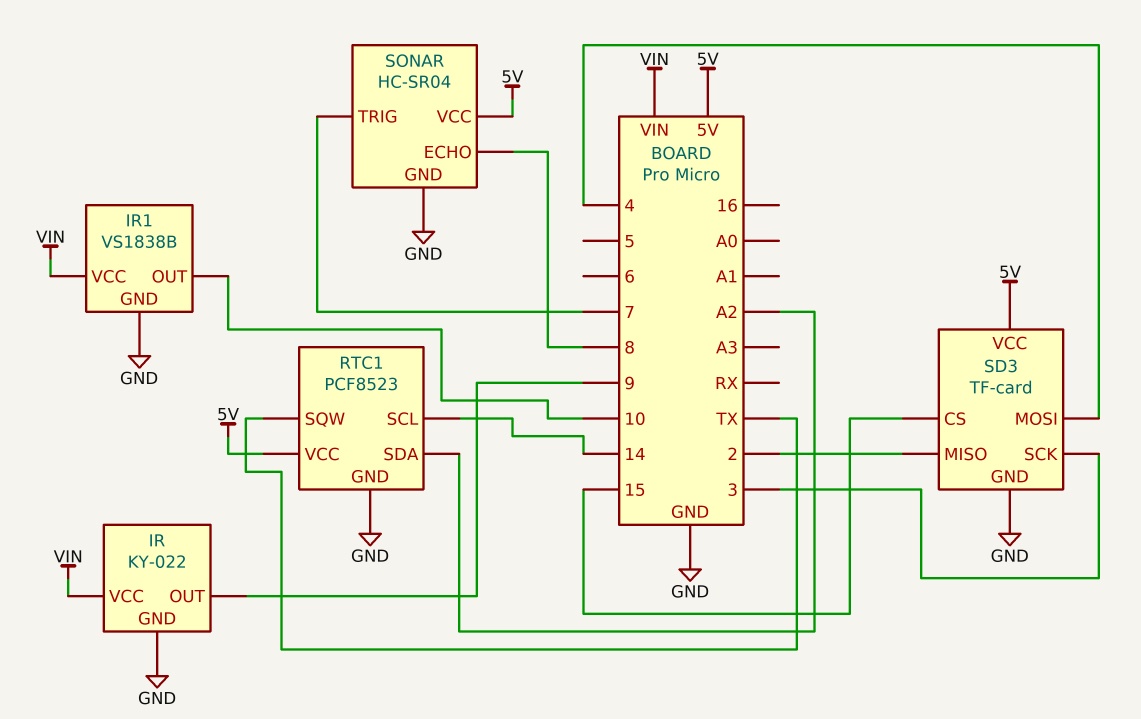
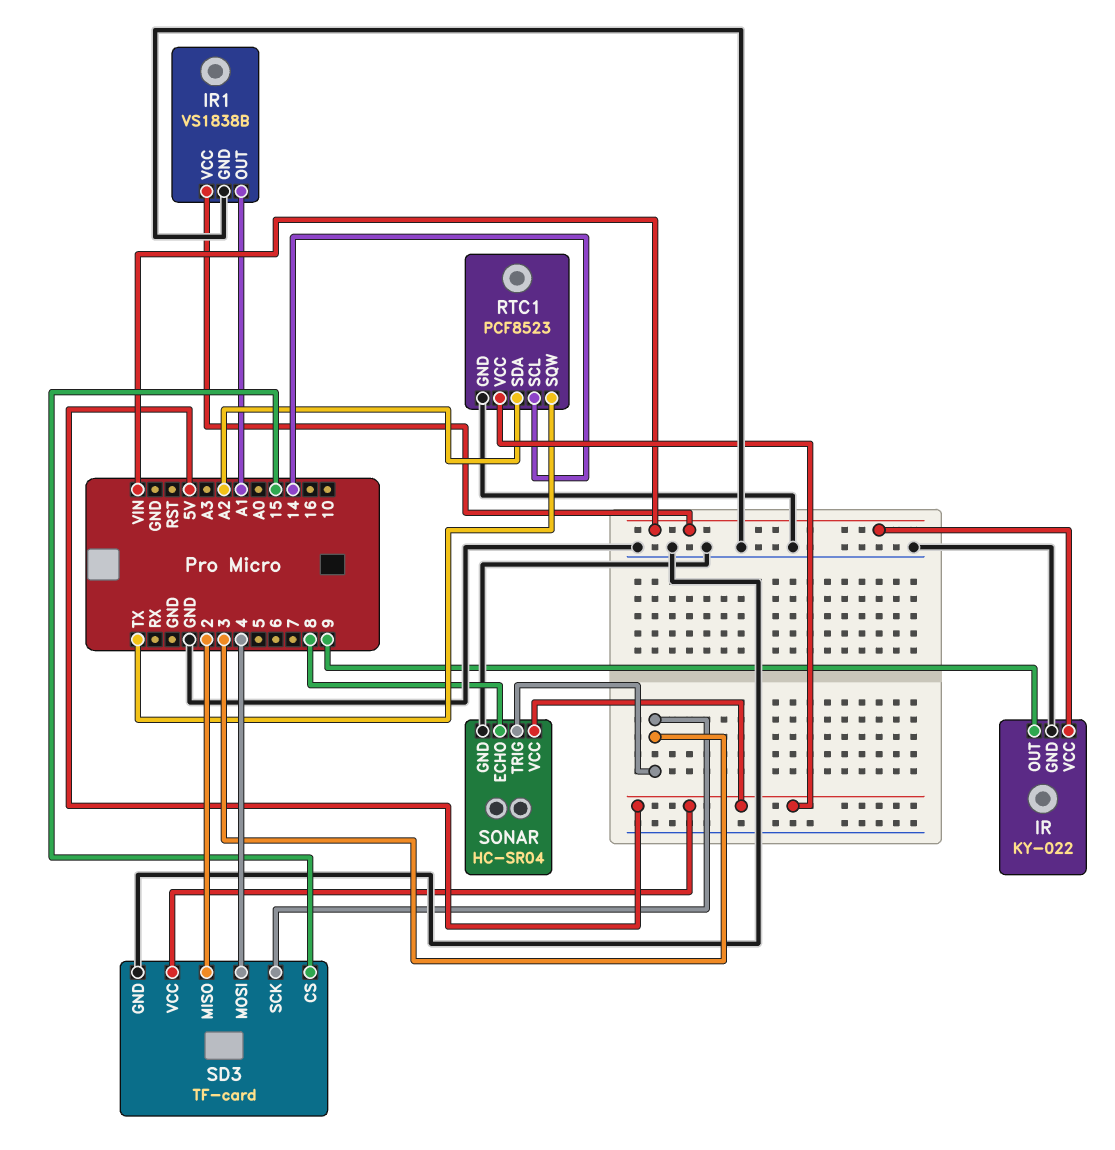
IR1 pin OUT: 10 -> A1
SONAR pin TRIG: 7 -> 3

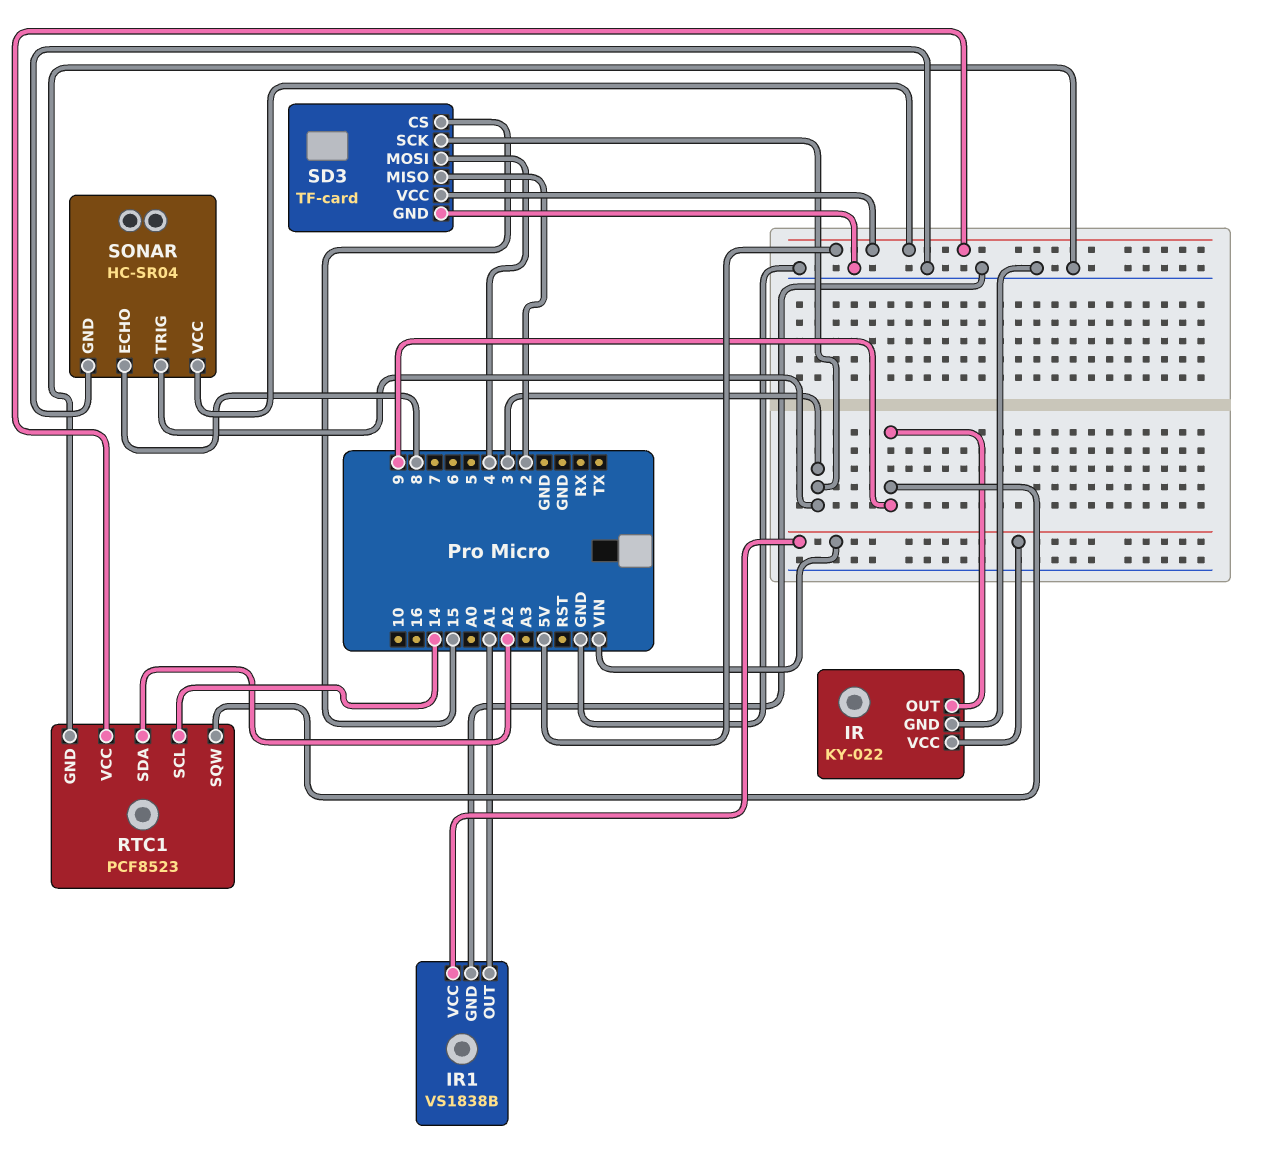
RTC1 pin SQW: TX -> 9

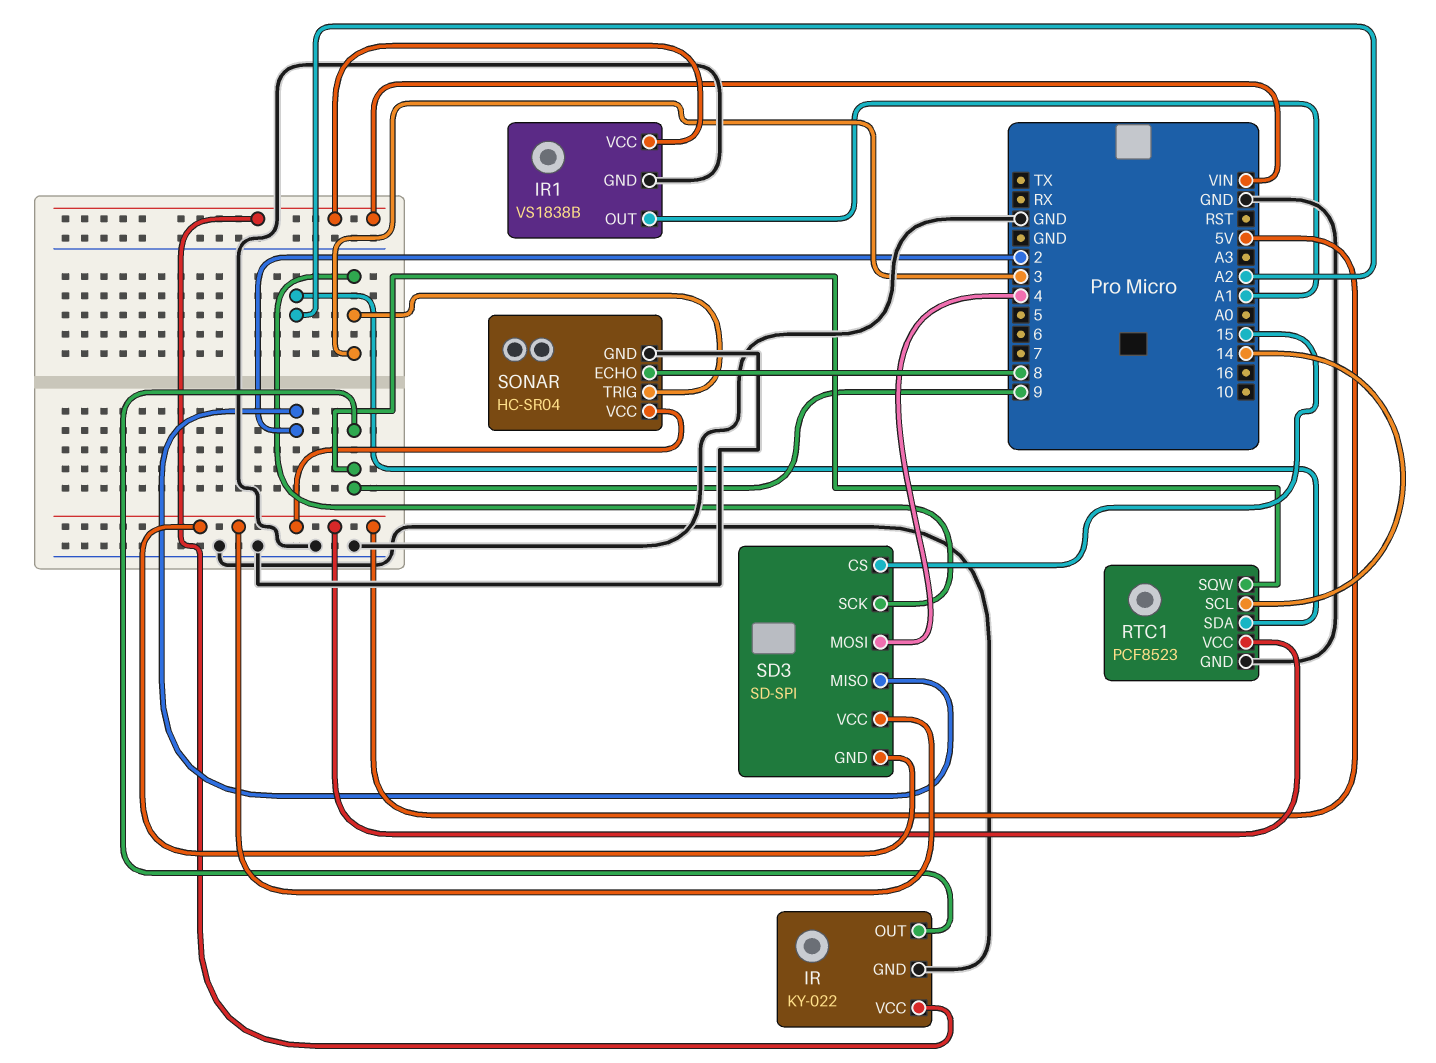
SD3: TF-card -> SD-SPI
SD3 pin GND: GND -> 5V

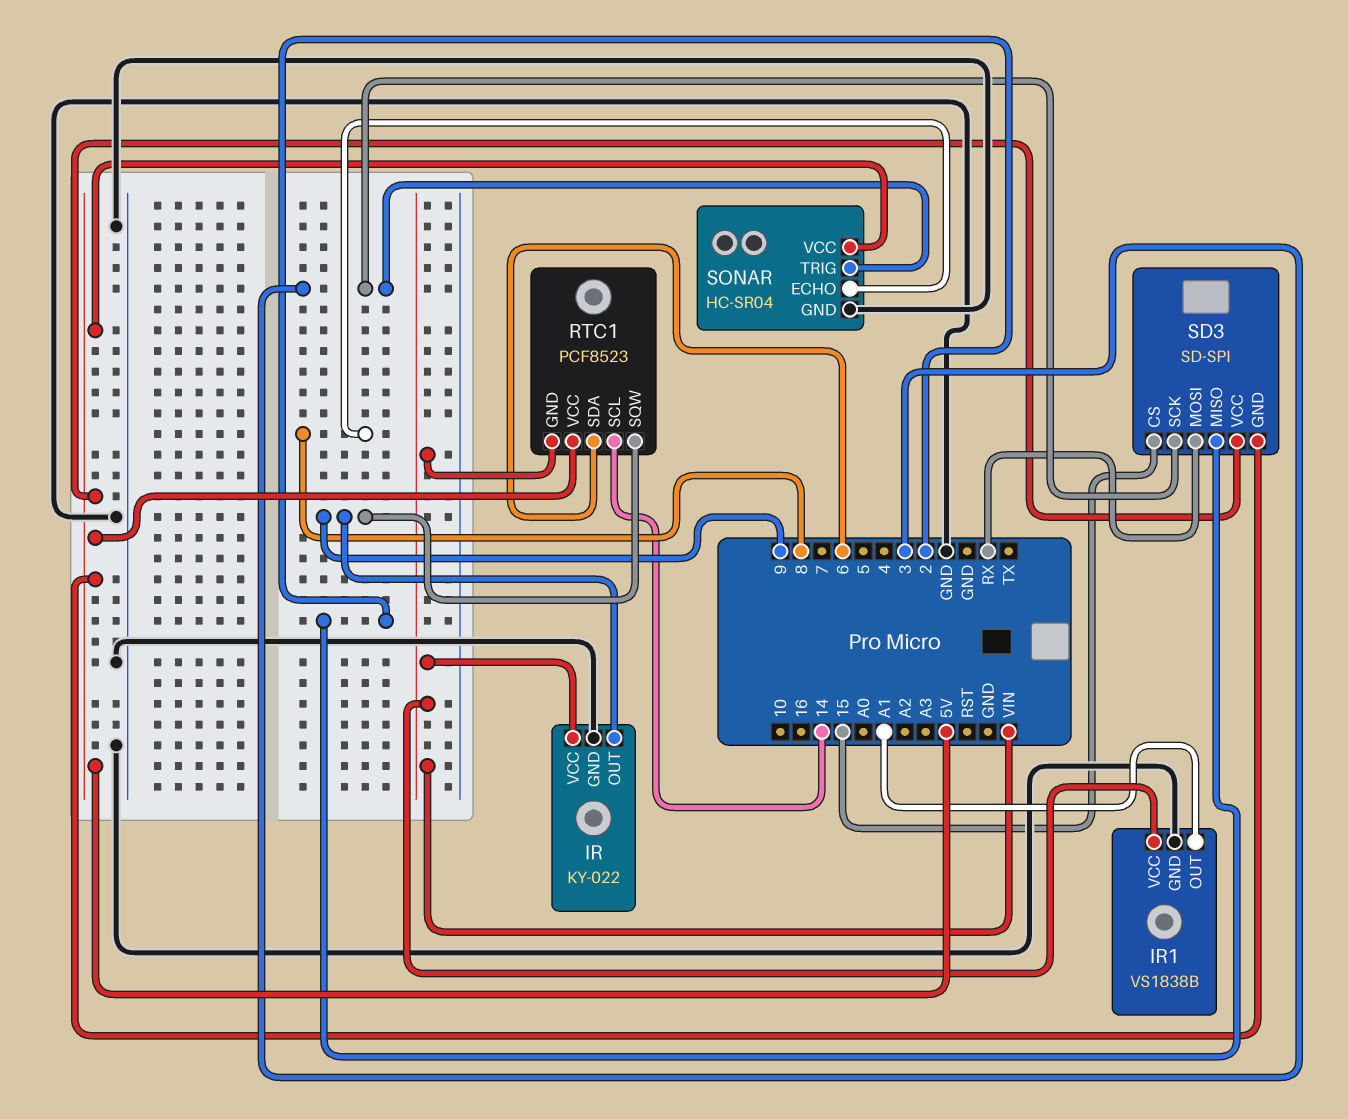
RTC1 pin GND: GND -> VIN
RTC1 pin SDA: A2 -> 6
SD3 pin MOSI: 4 -> RX

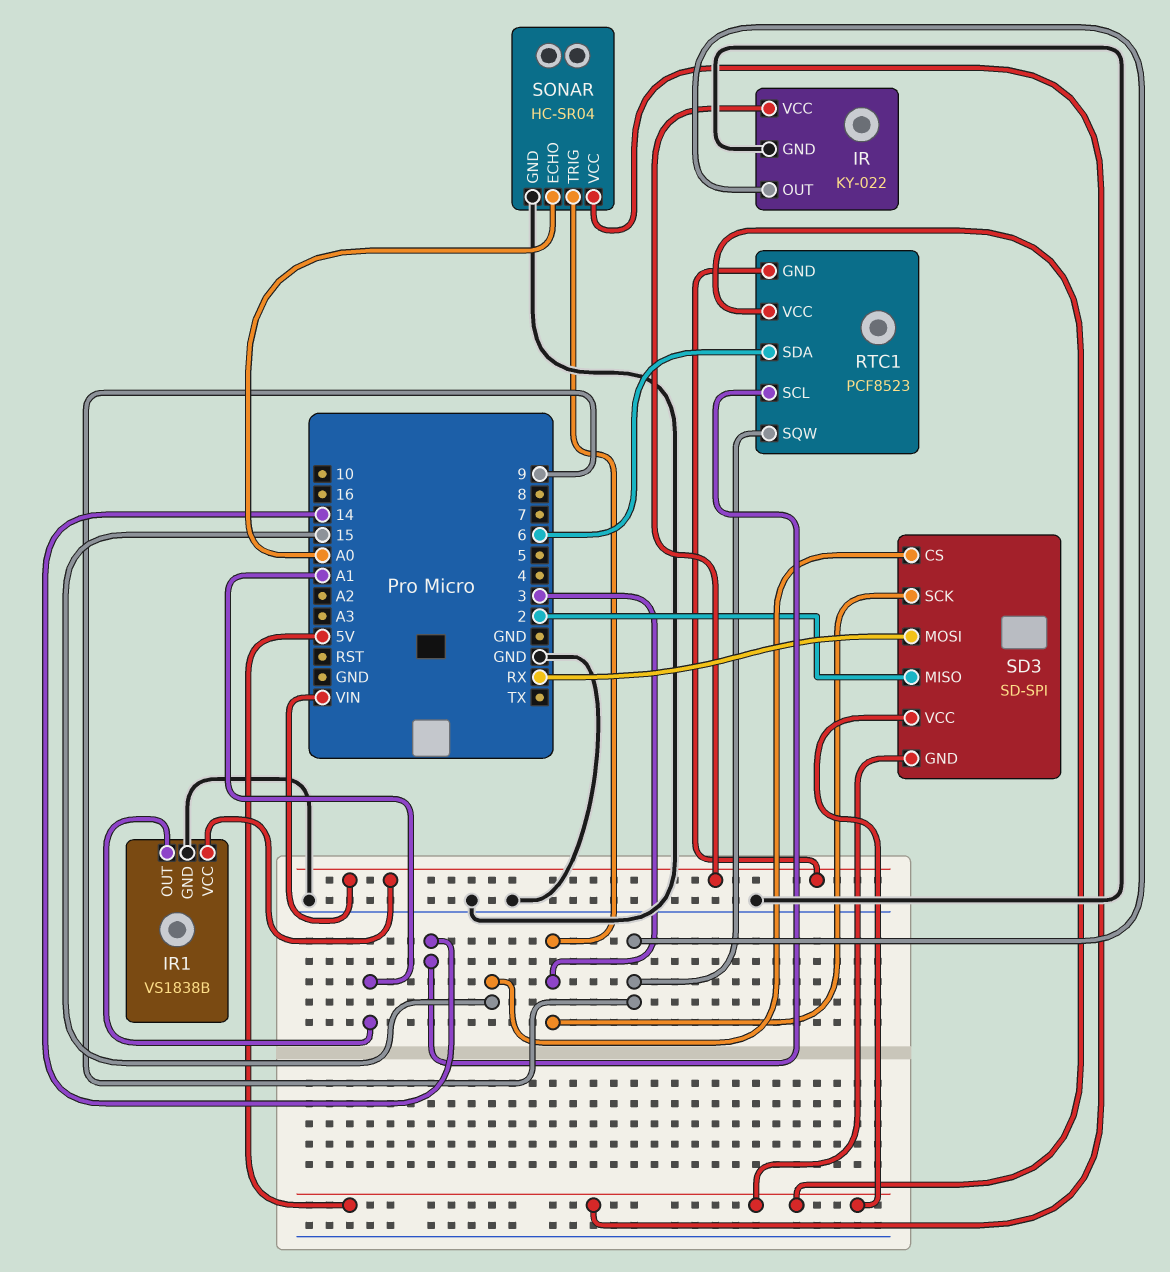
SONAR pin ECHO: 8 -> A0

